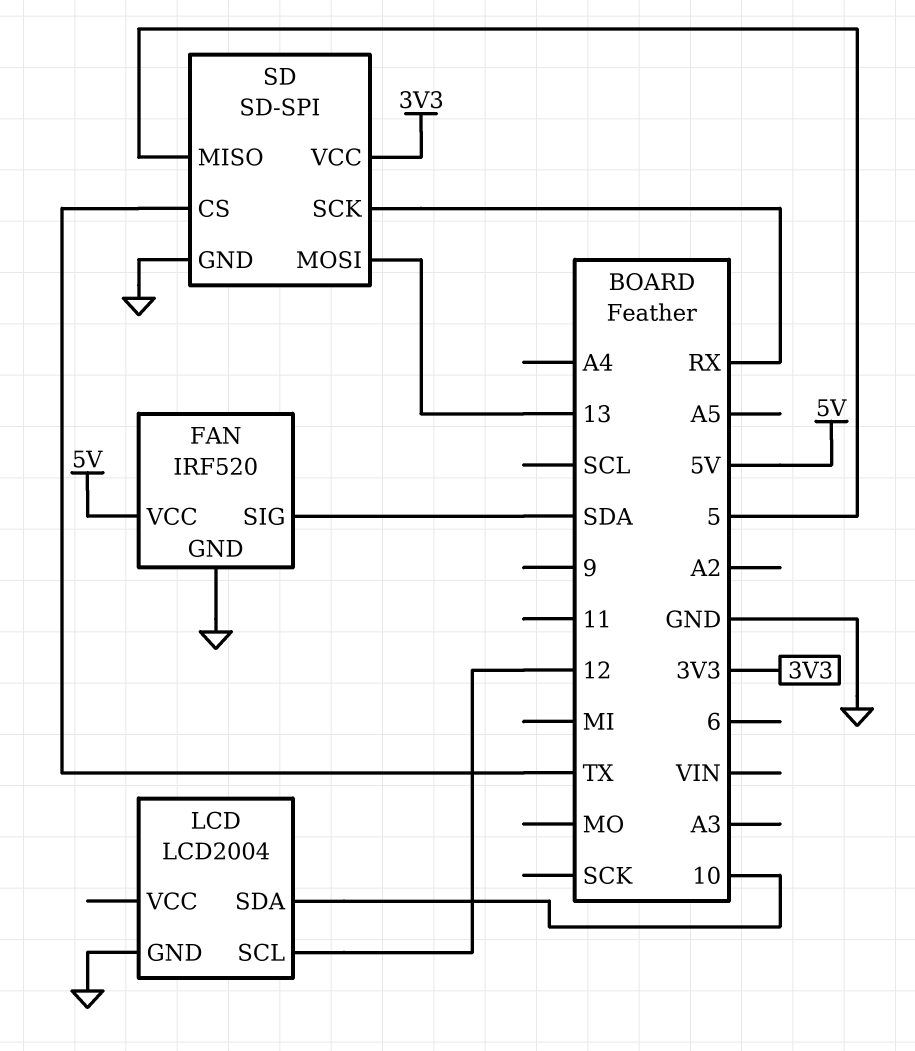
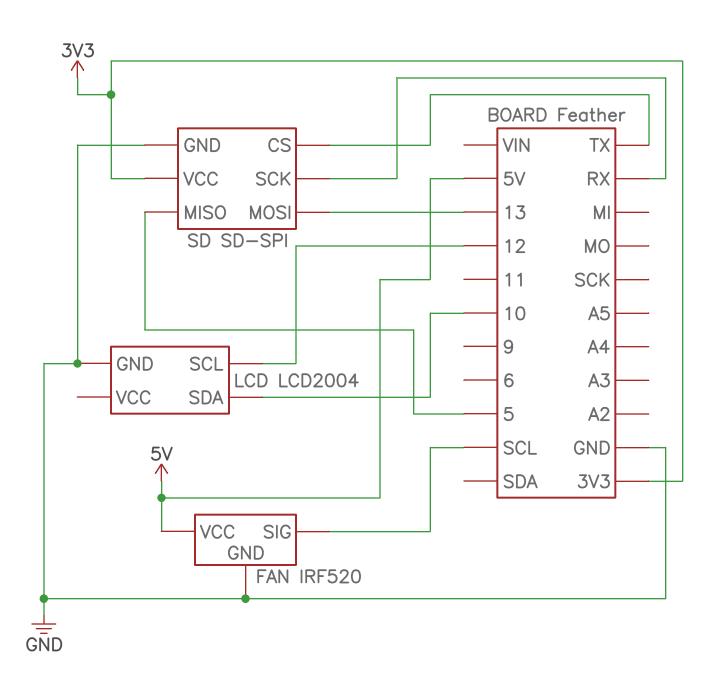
FAN pin SIG: SDA -> SCL

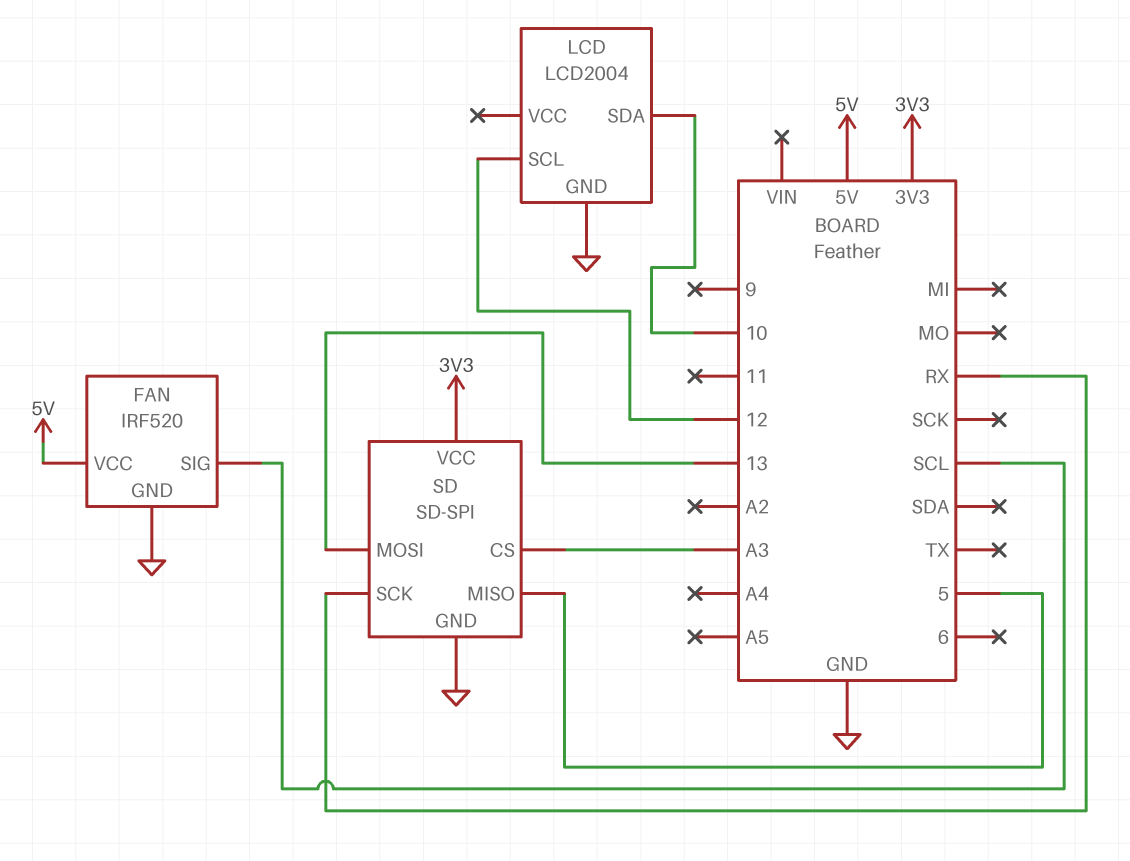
SD pin CS: TX -> A3

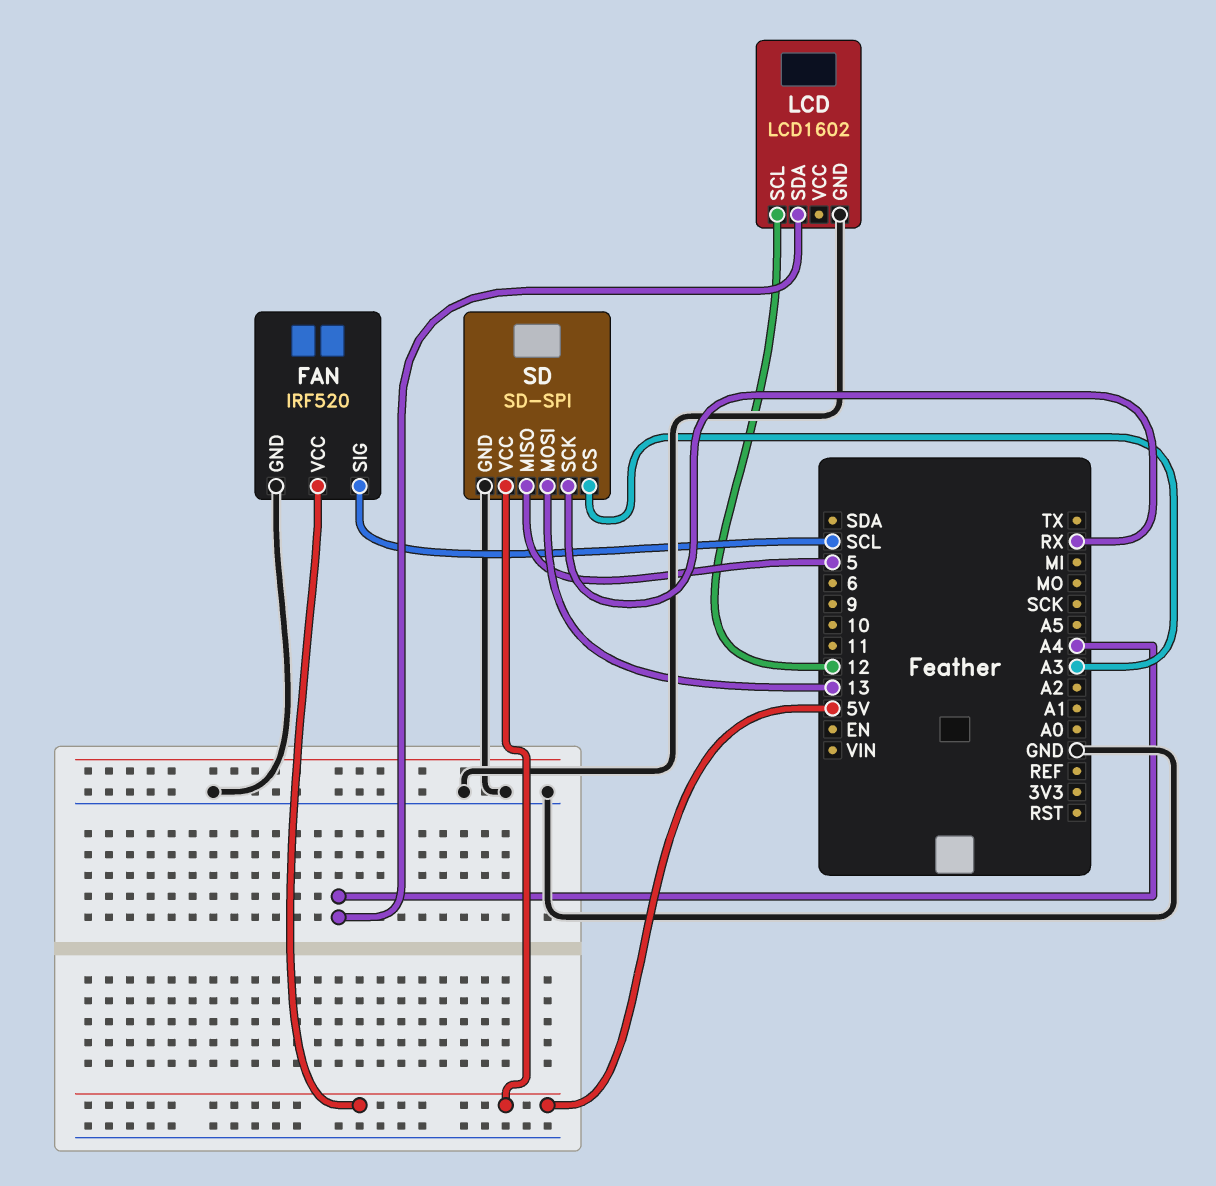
LCD: LCD2004 -> LCD1602
LCD pin SDA: 10 -> A4
SD pin VCC: 3V3 -> 5V

